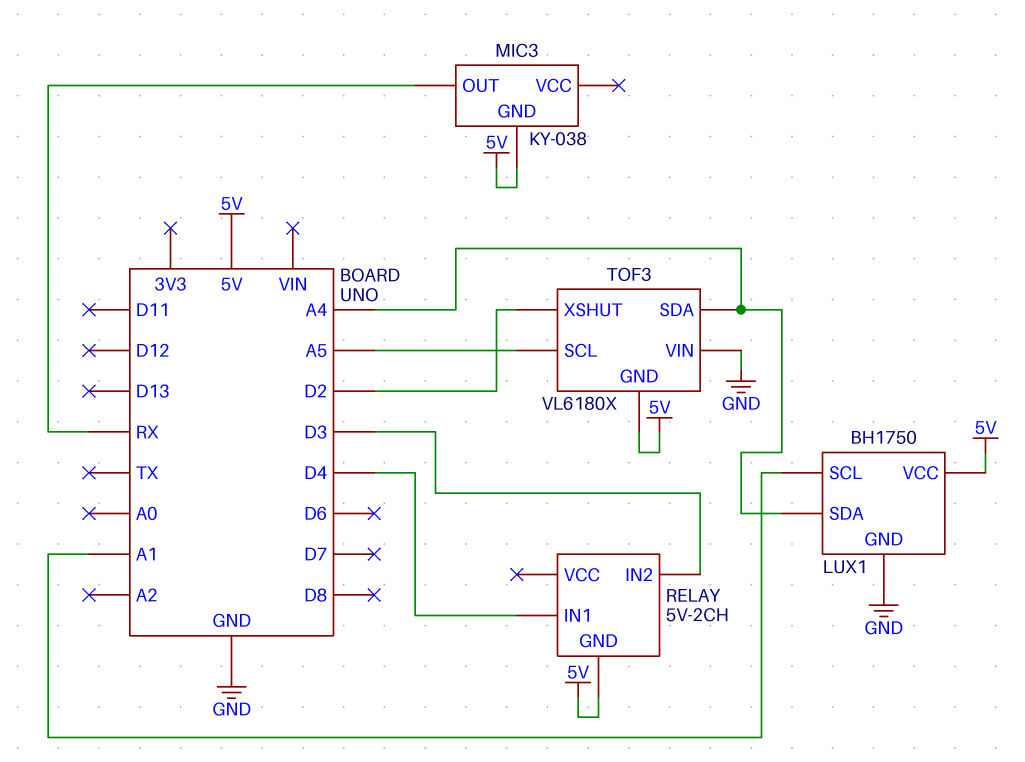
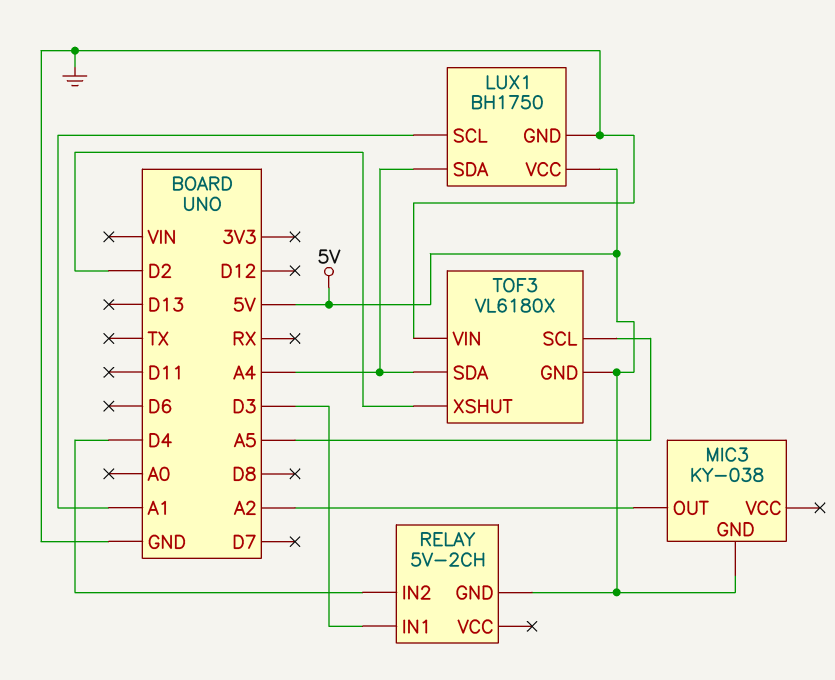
MIC3 pin OUT: RX -> A2
RELAY pin IN1: D4 -> D3
RELAY pin IN2: D3 -> D4

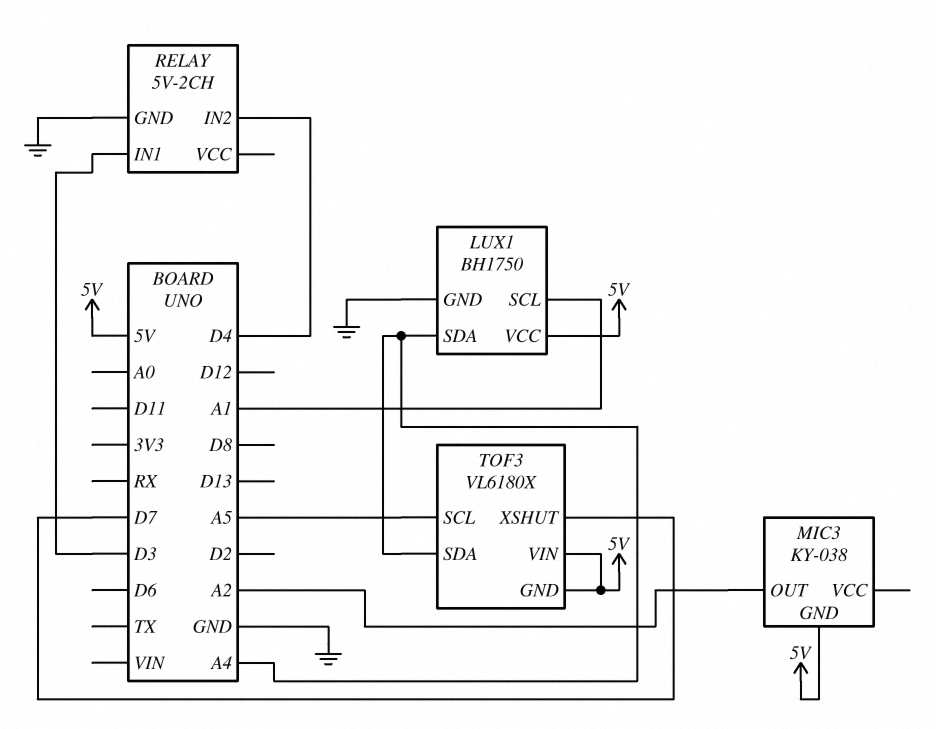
RELAY pin GND: 5V -> GND
TOF3 pin VIN: GND -> 5V
TOF3 pin XSHUT: D2 -> D7

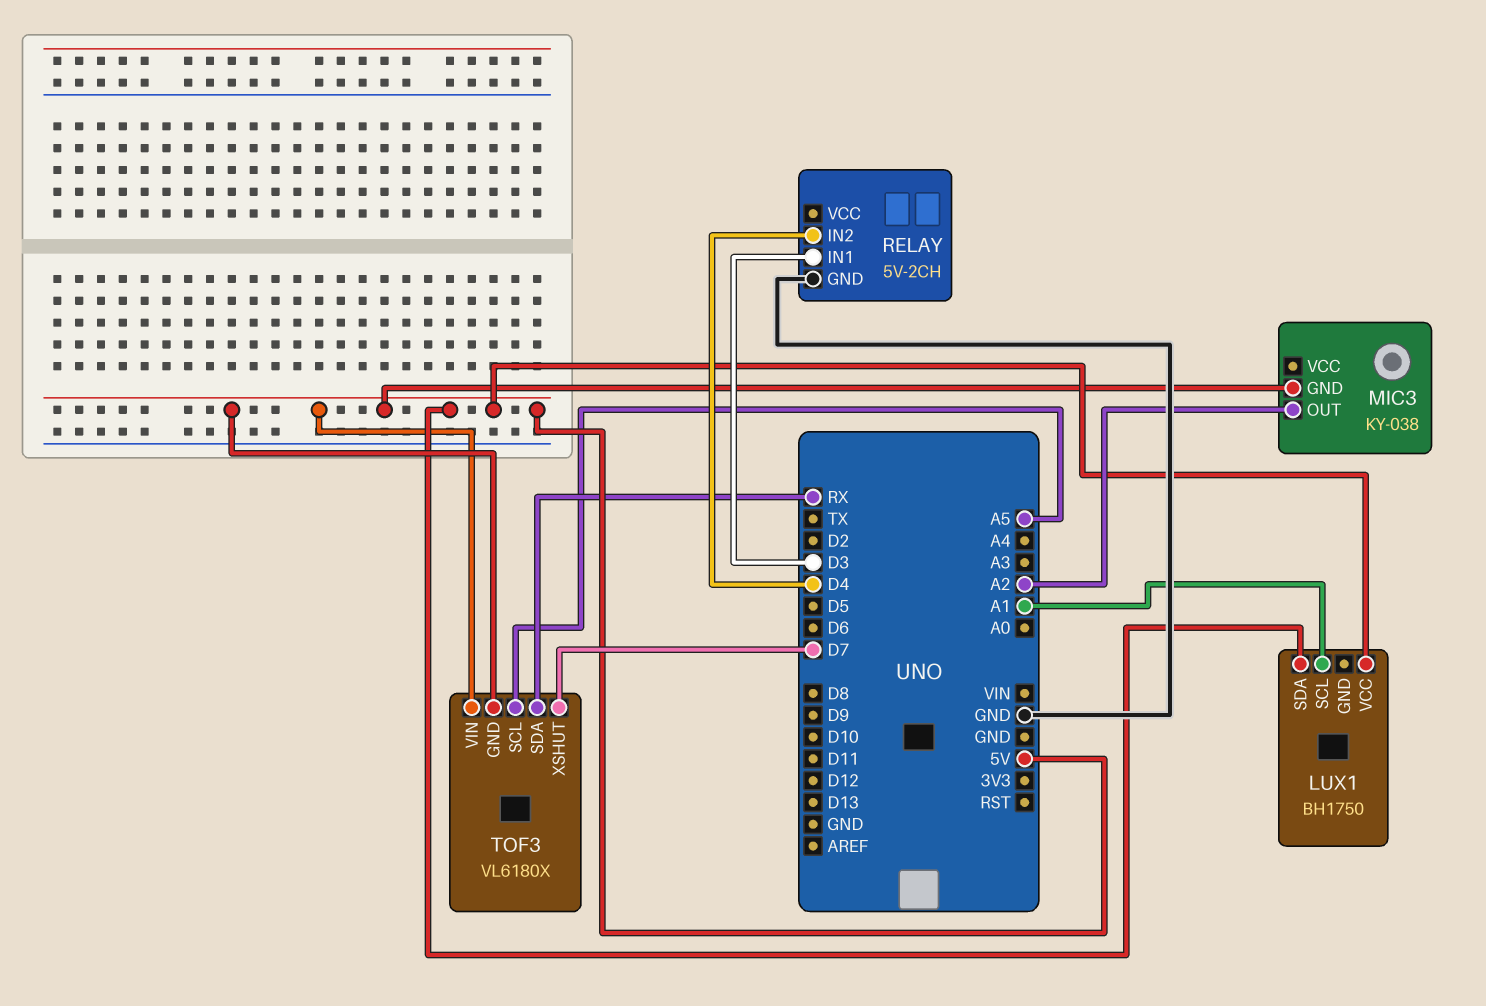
LUX1 pin GND: GND -> none
LUX1 pin SDA: A4 -> 5V
TOF3 pin SDA: A4 -> RX

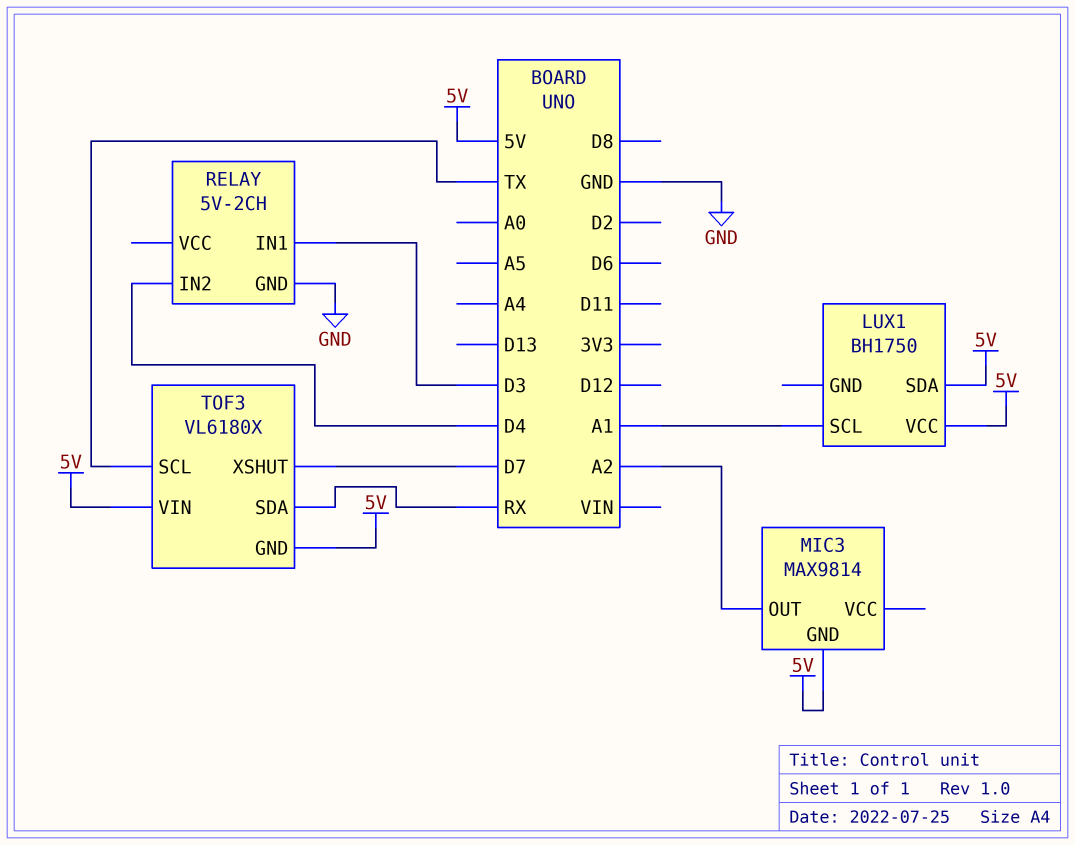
MIC3: KY-038 -> MAX9814
TOF3 pin SCL: A5 -> TX

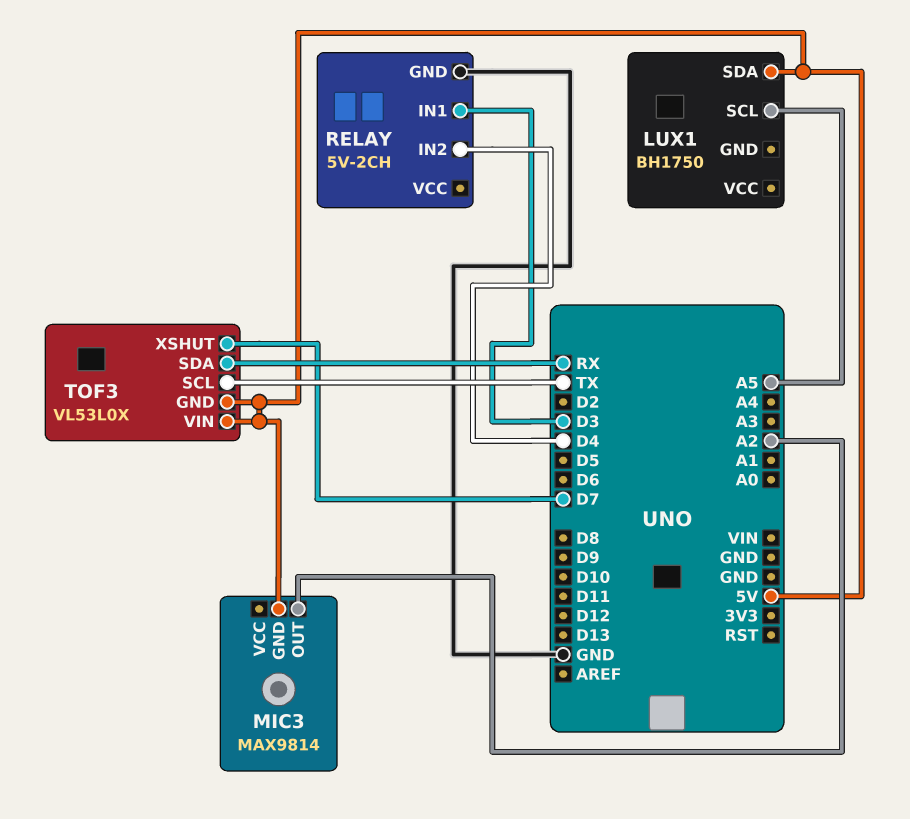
LUX1 pin SCL: A1 -> A5
LUX1 pin VCC: 5V -> none
TOF3: VL6180X -> VL53L0X

